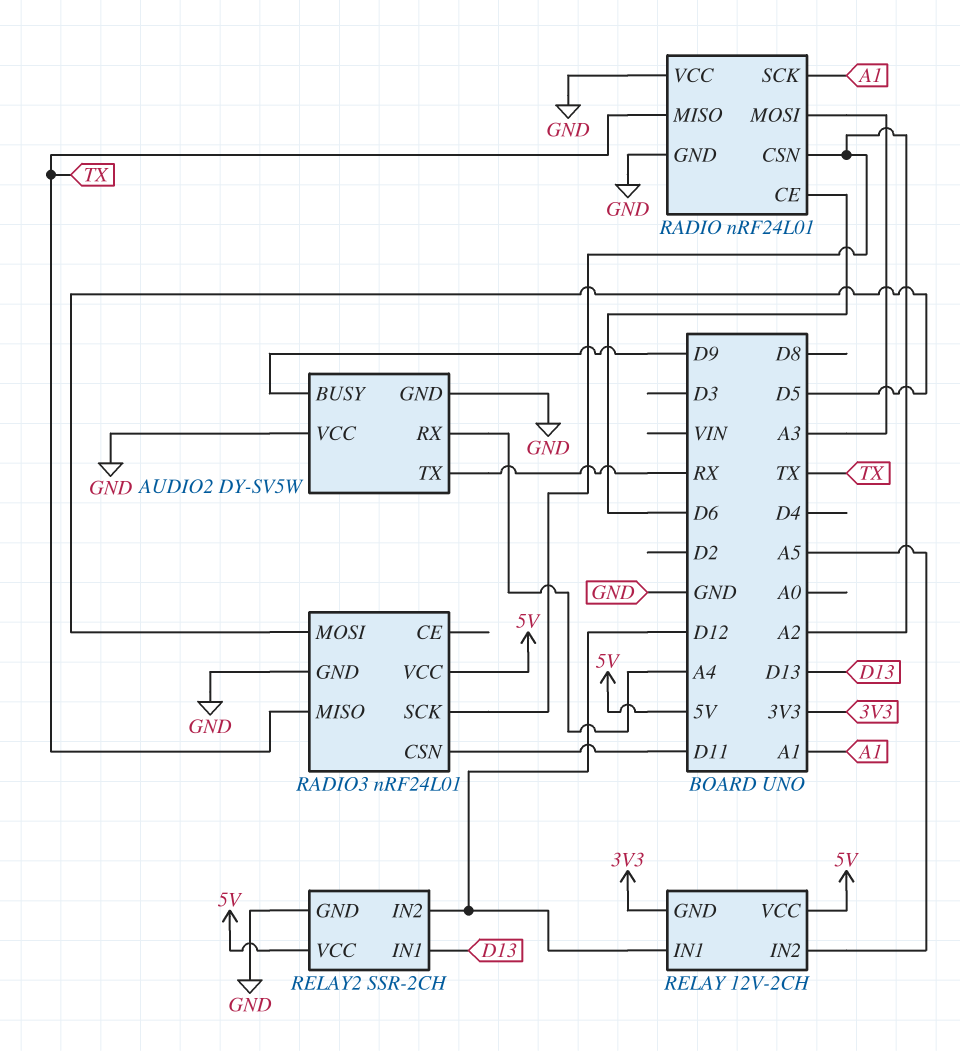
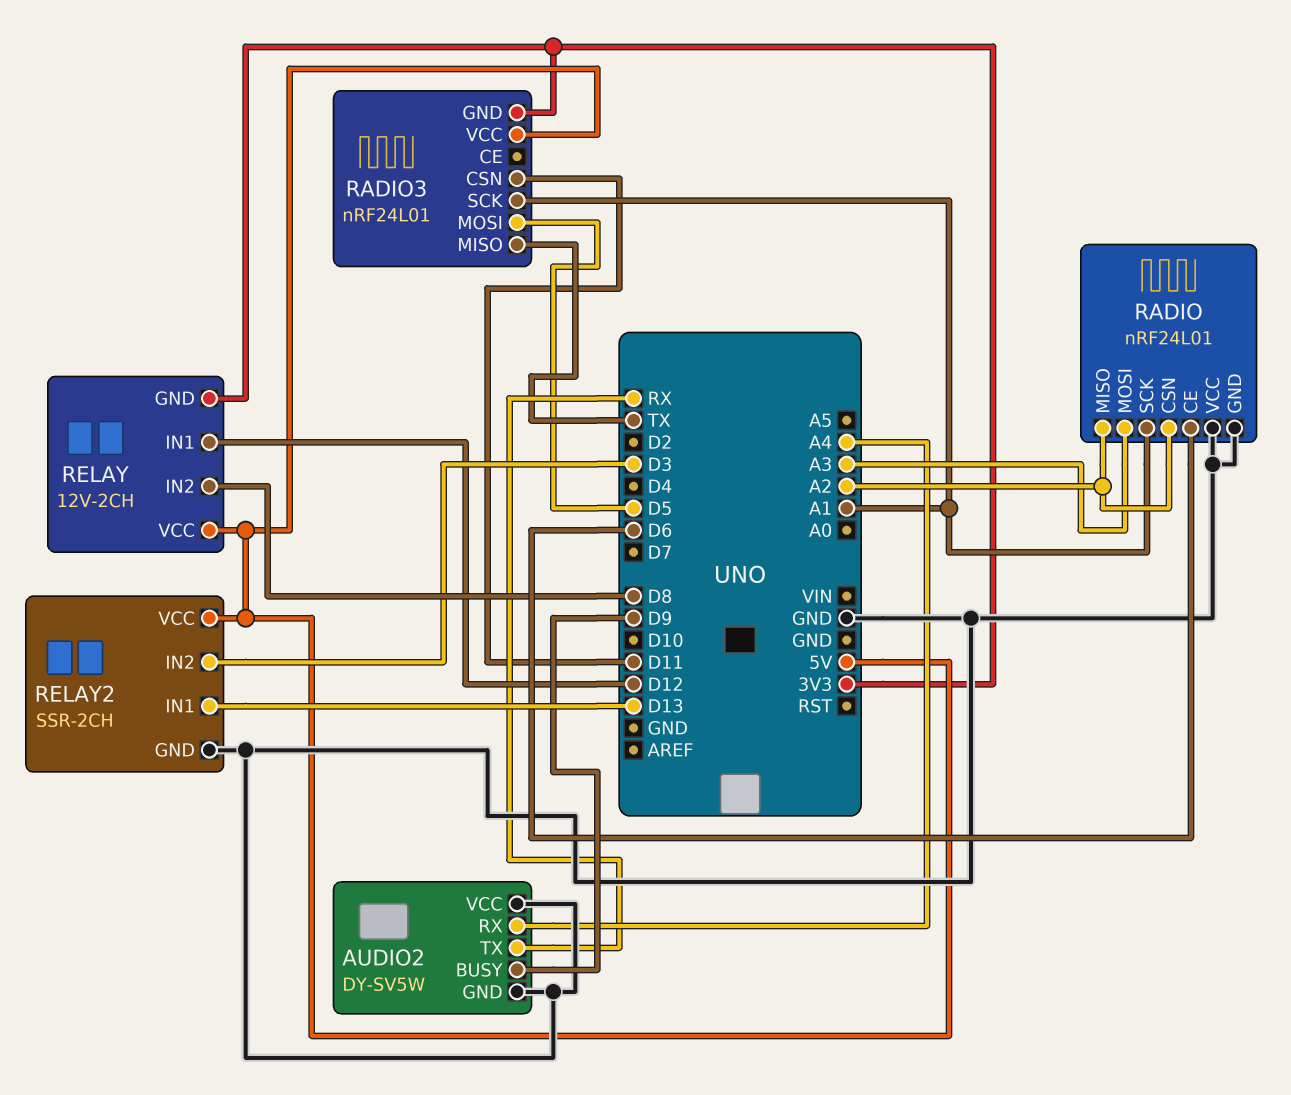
RADIO pin MISO: TX -> A2
RADIO3 pin GND: GND -> 3V3
RADIO3 pin SCK: A2 -> A1
RELAY pin IN2: A5 -> D8
RELAY2 pin IN2: D12 -> D3

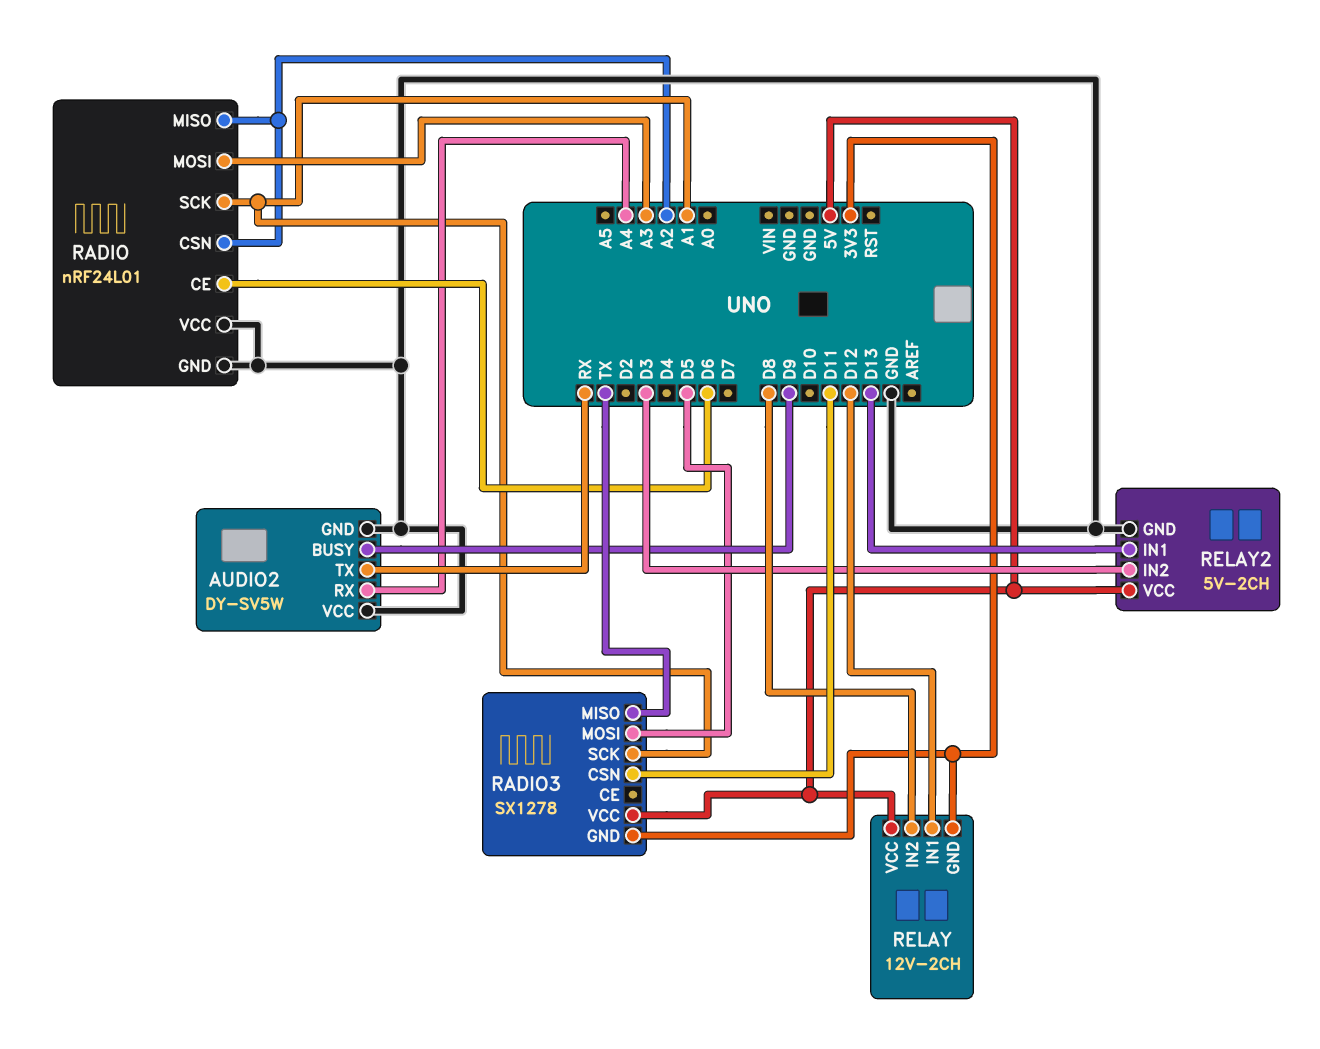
RADIO3: nRF24L01 -> SX1278
RELAY2: SSR-2CH -> 5V-2CH

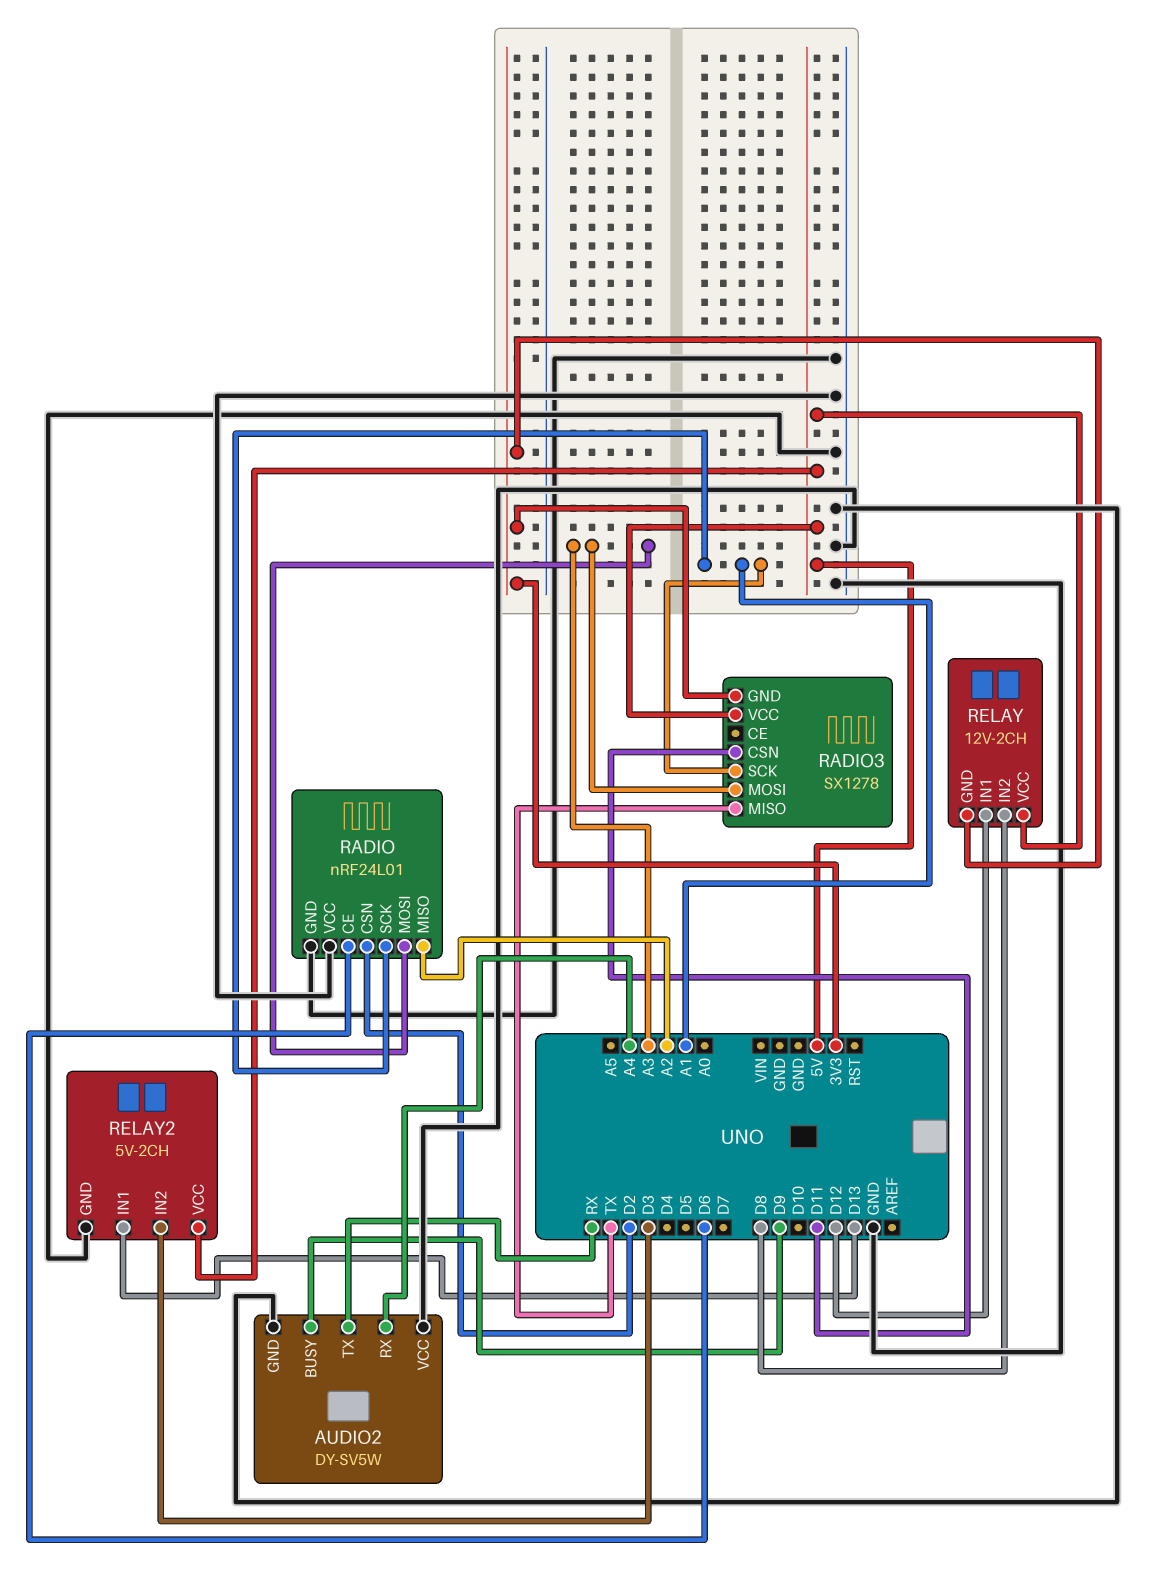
RADIO pin CSN: A2 -> D2
RADIO3 pin MOSI: D5 -> A3

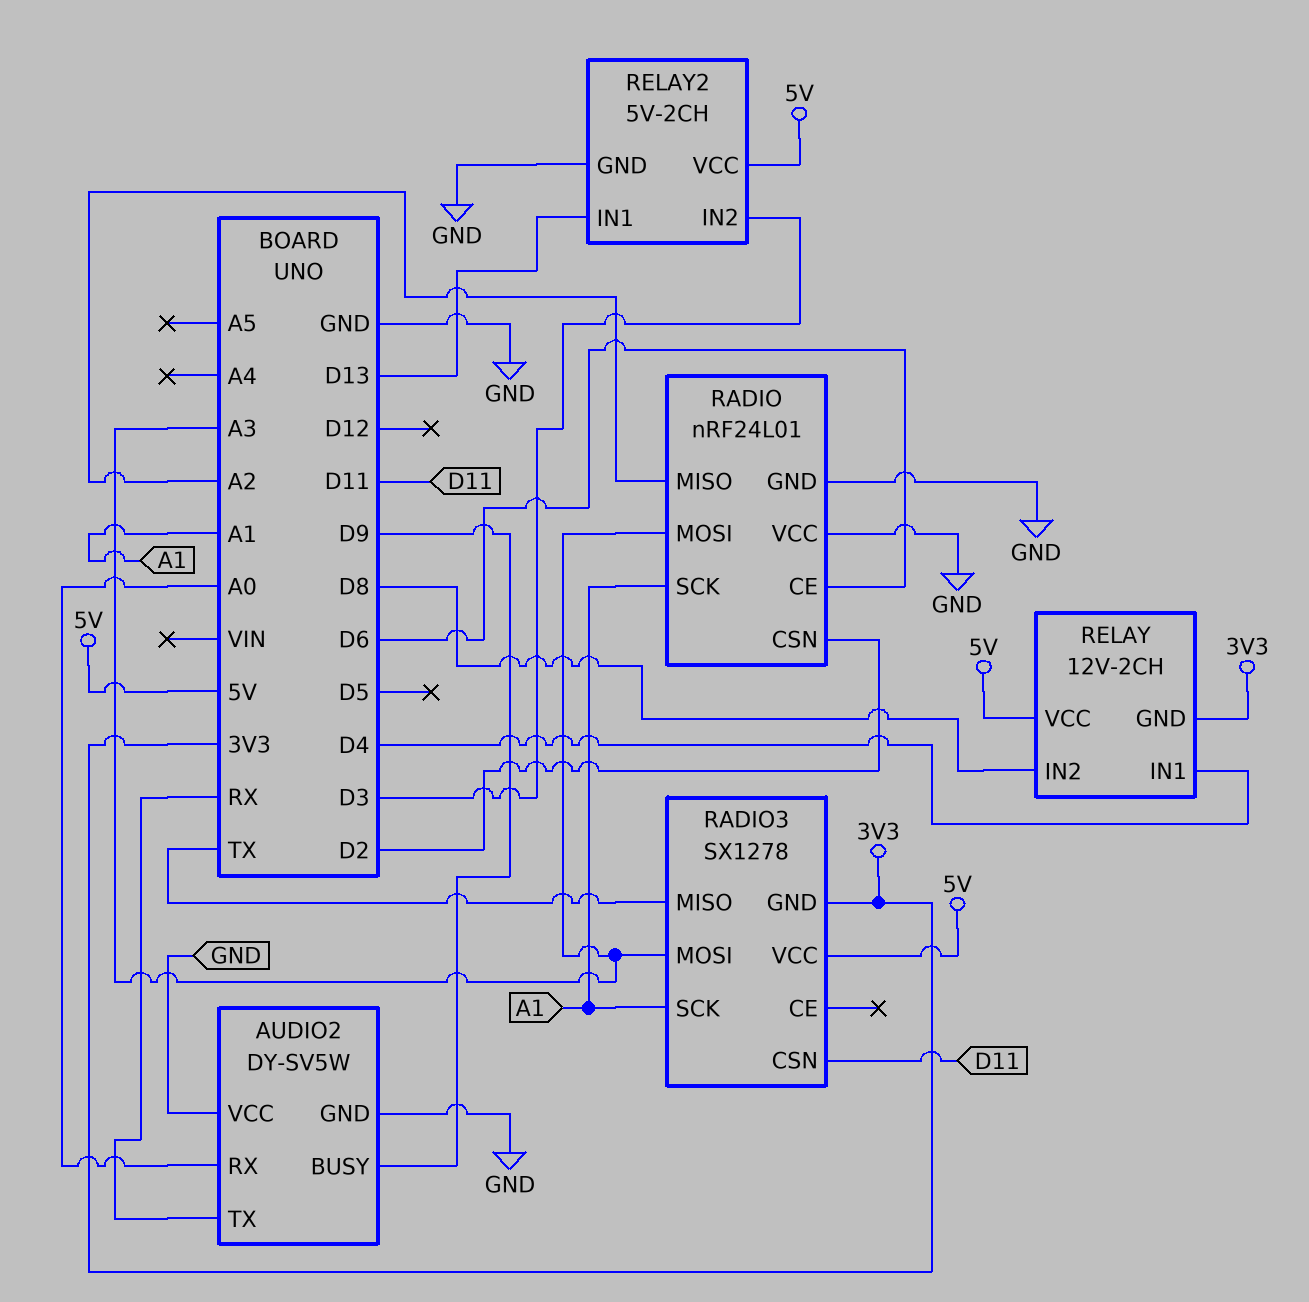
AUDIO2 pin RX: A4 -> A0
RELAY pin IN1: D12 -> D4

